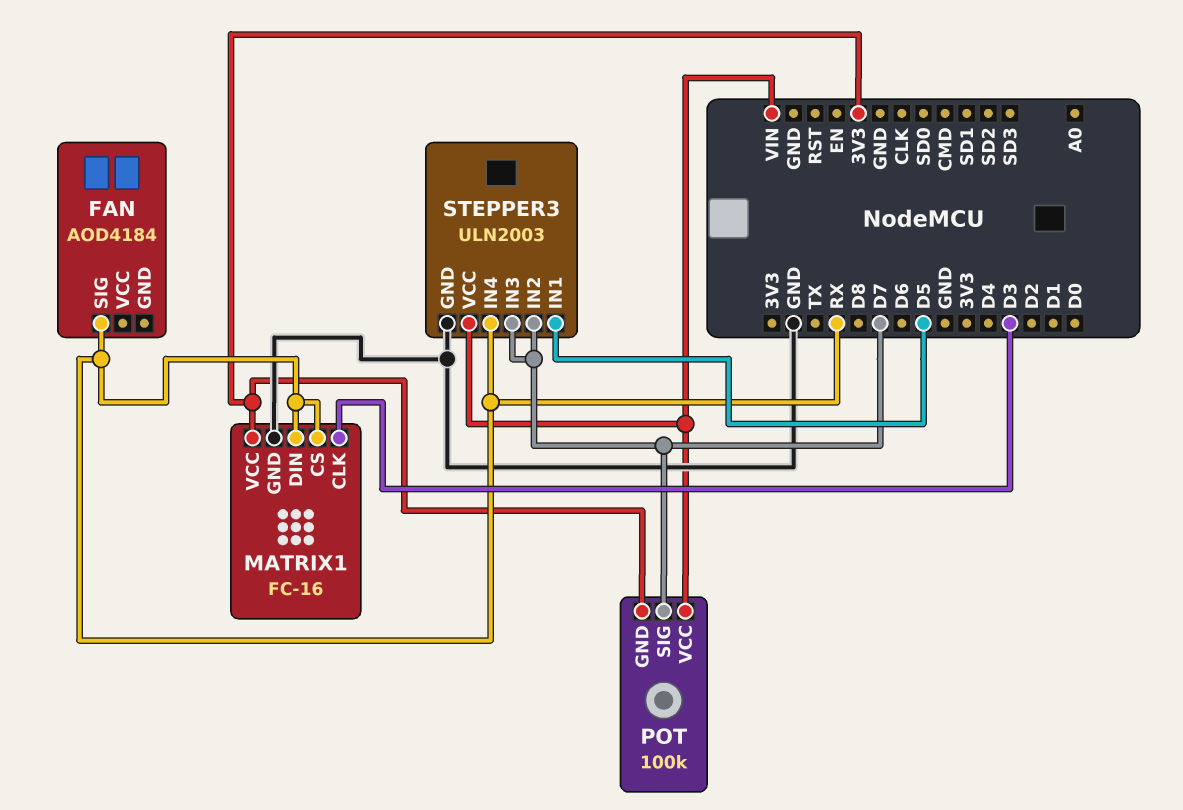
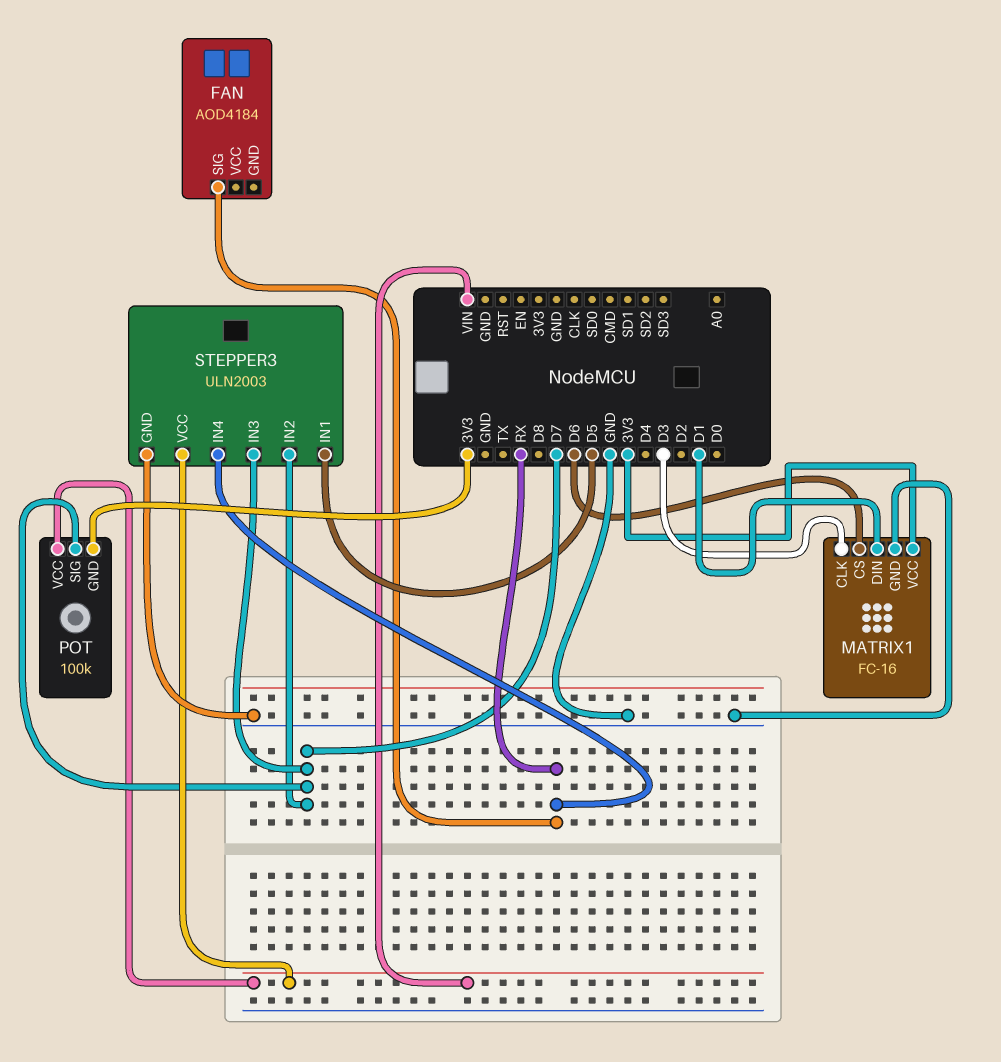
MATRIX1 pin CS: RX -> D6
MATRIX1 pin DIN: RX -> D1

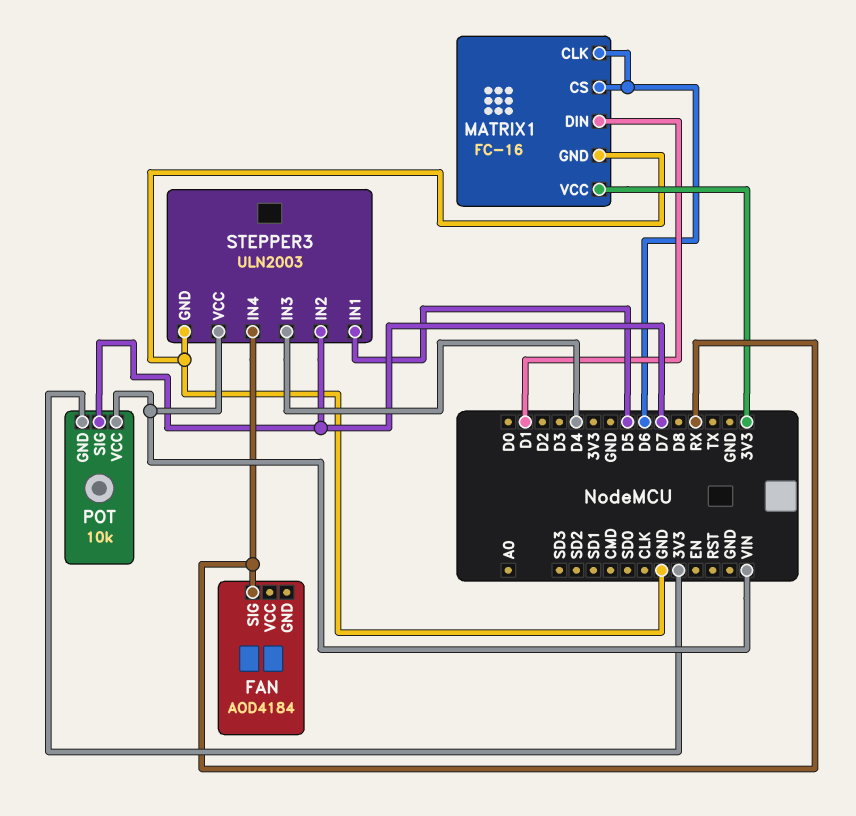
MATRIX1 pin CLK: D3 -> D6
POT: 100k -> 10k
STEPPER3 pin IN3: D7 -> D4

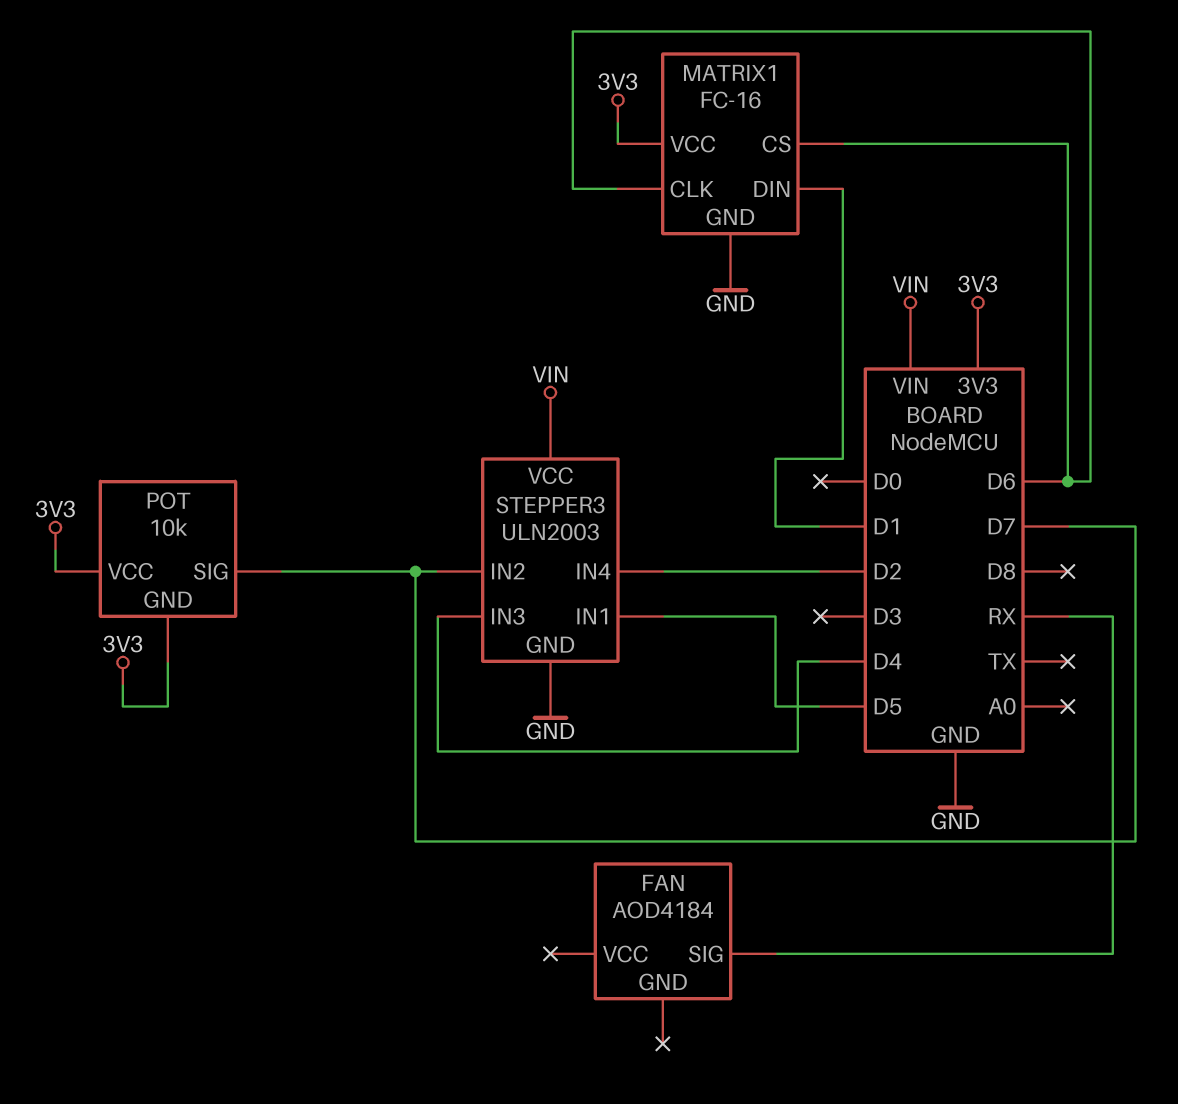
POT pin VCC: VIN -> 3V3
STEPPER3 pin IN4: RX -> D2

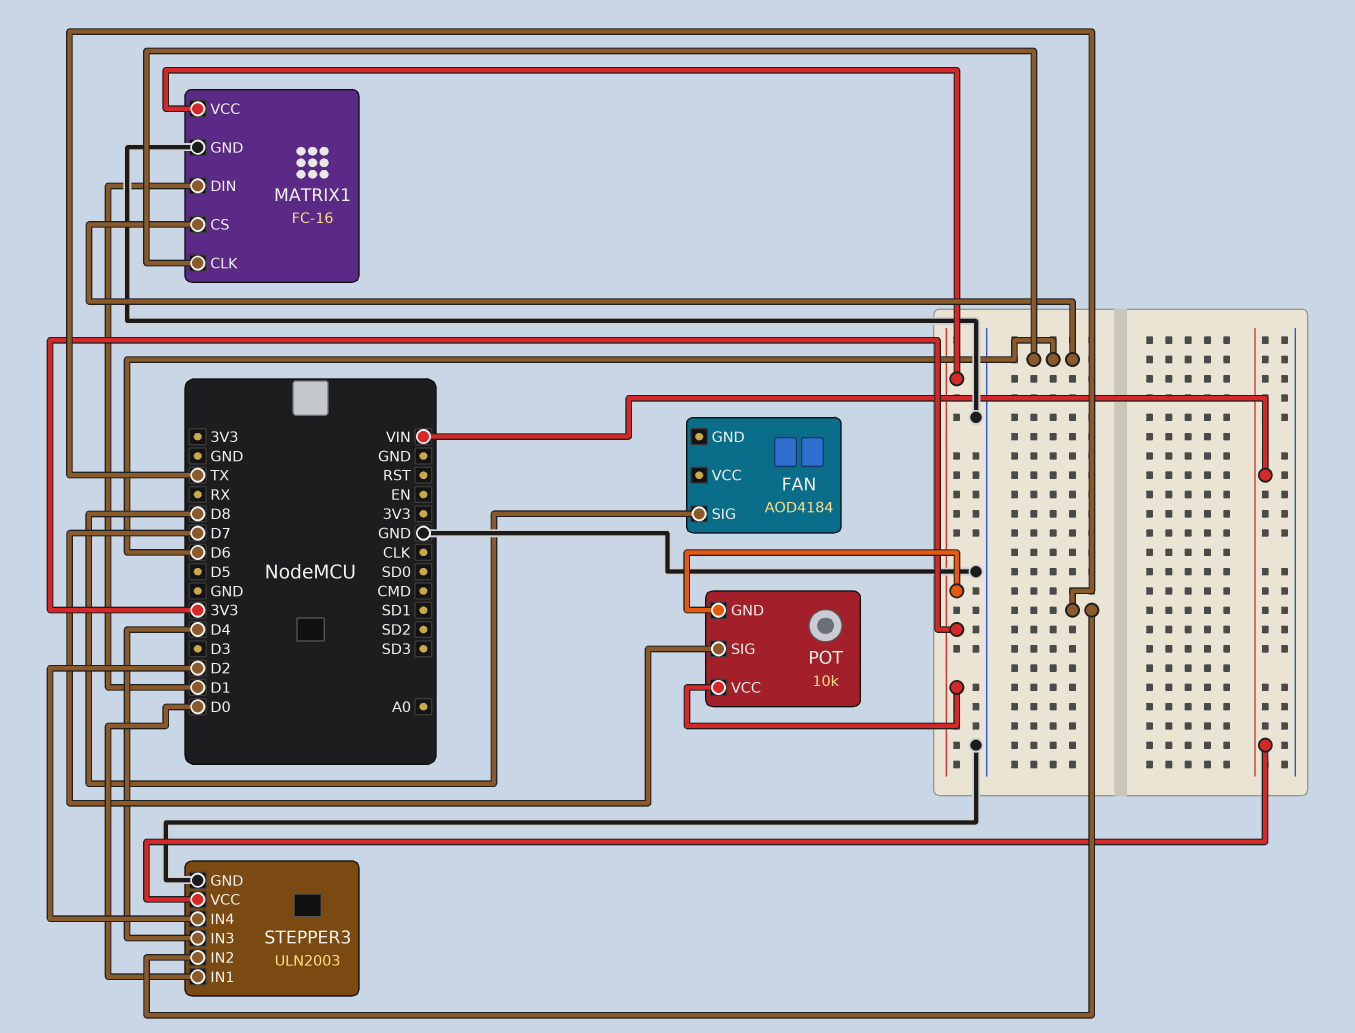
FAN pin SIG: RX -> D8
STEPPER3 pin IN1: D5 -> D0
STEPPER3 pin IN2: D7 -> TX

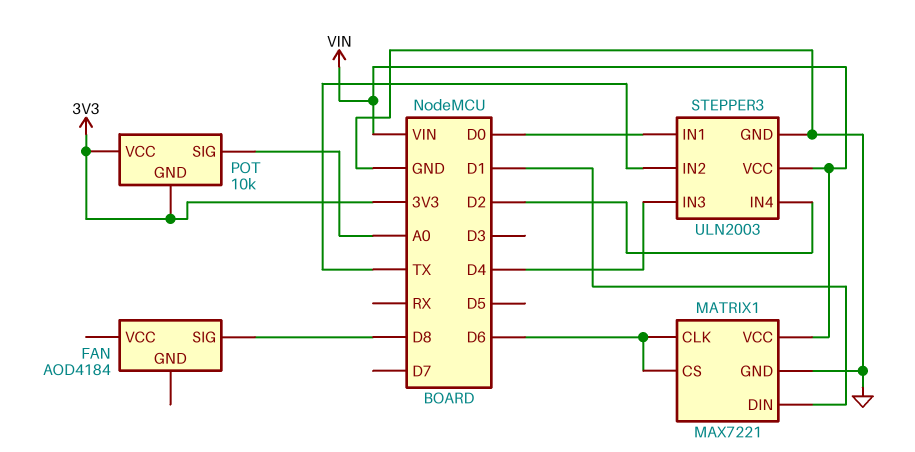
MATRIX1: FC-16 -> MAX7221
MATRIX1 pin VCC: 3V3 -> VIN
POT pin SIG: D7 -> A0

